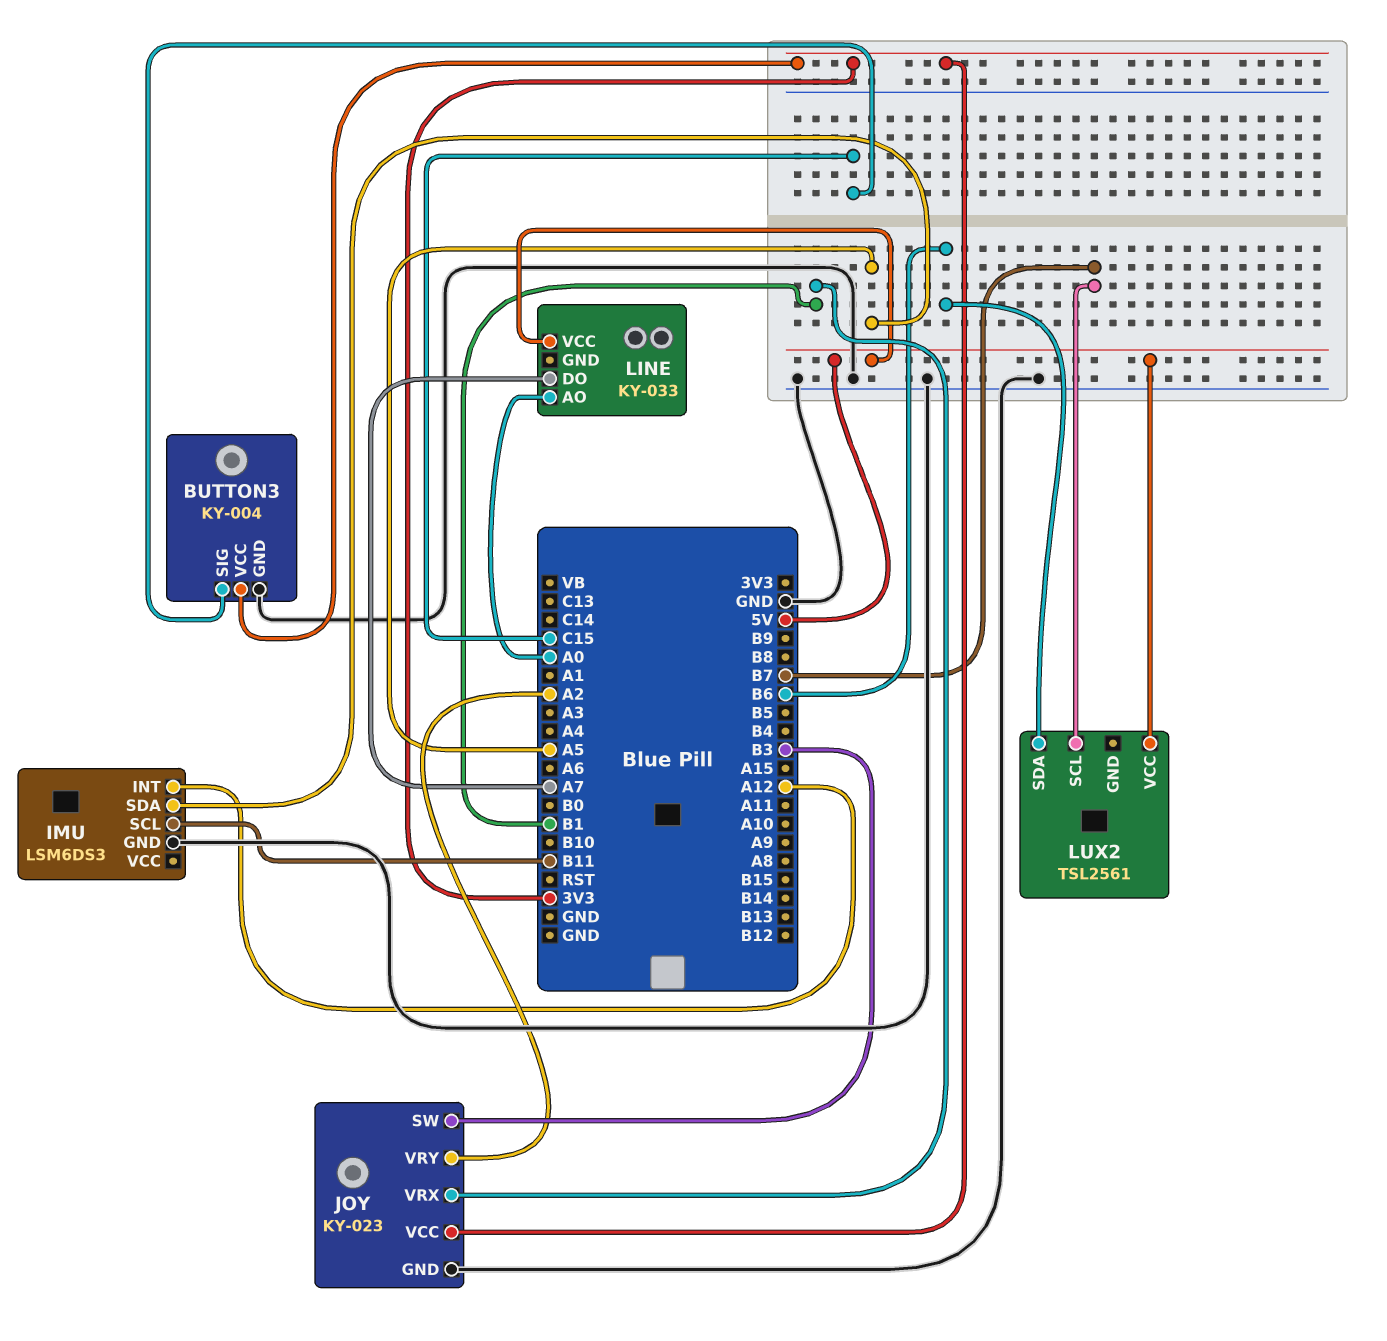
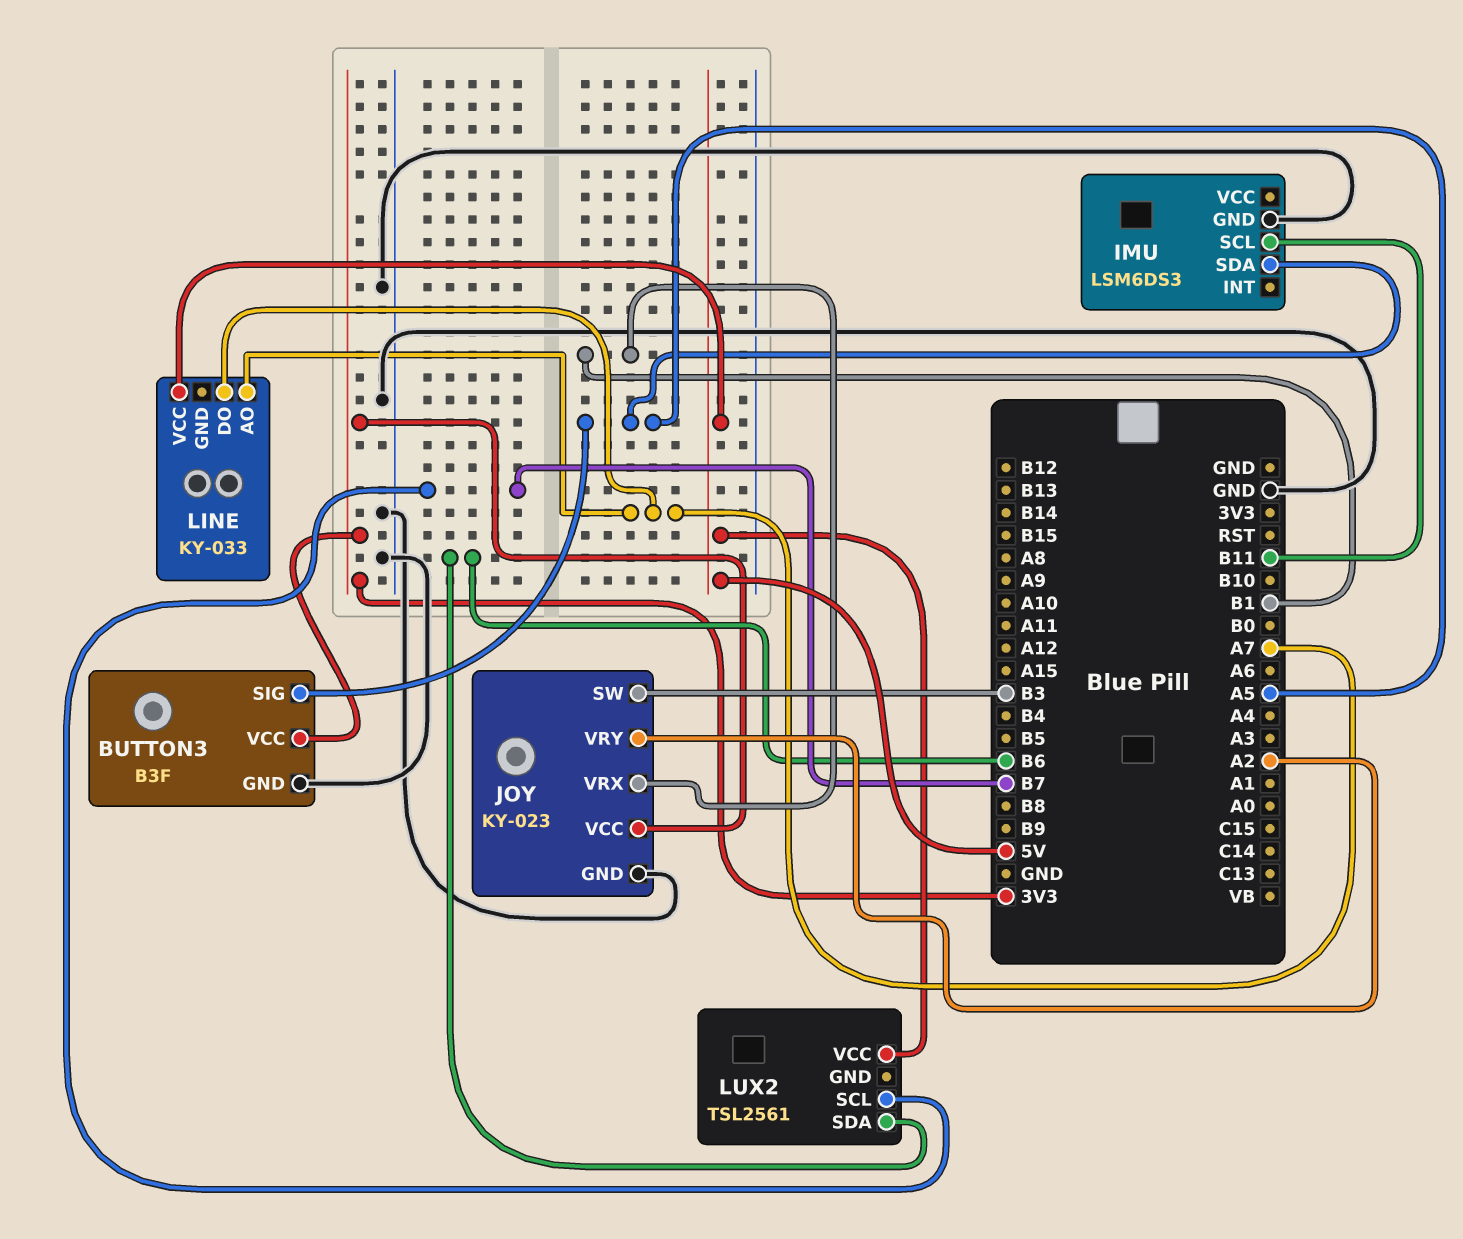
BUTTON3: KY-004 -> B3F
BUTTON3 pin SIG: C15 -> A5
IMU pin INT: A12 -> none
LINE pin AO: A0 -> A7

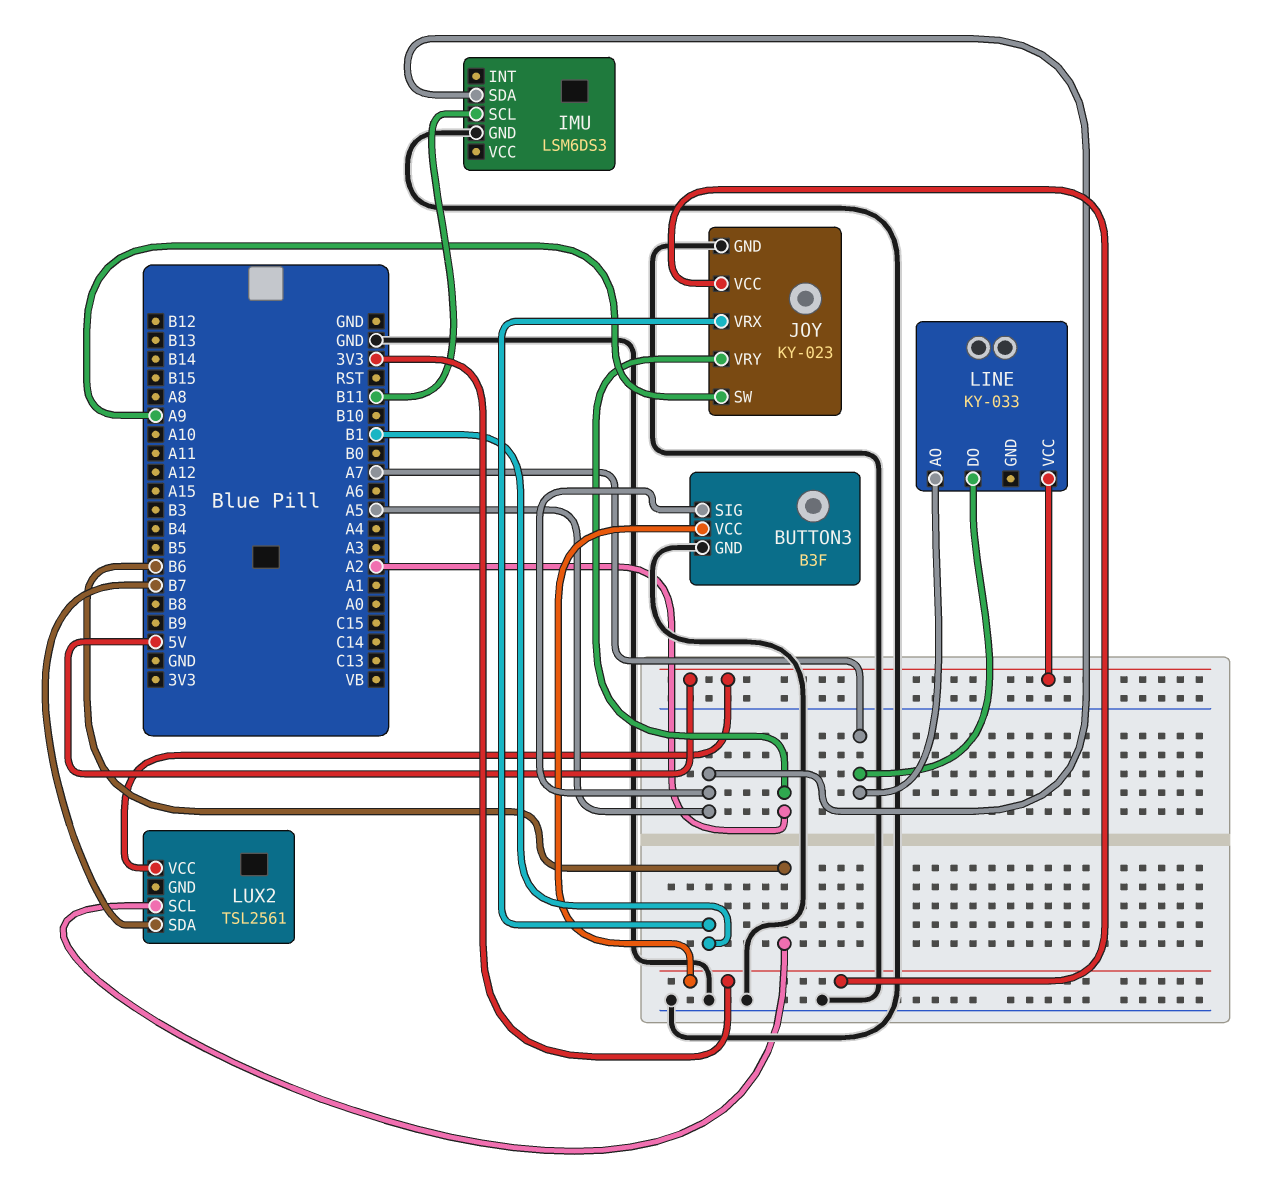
JOY pin SW: B3 -> A9
LUX2 pin SCL: B7 -> B6
LUX2 pin SDA: B6 -> B7

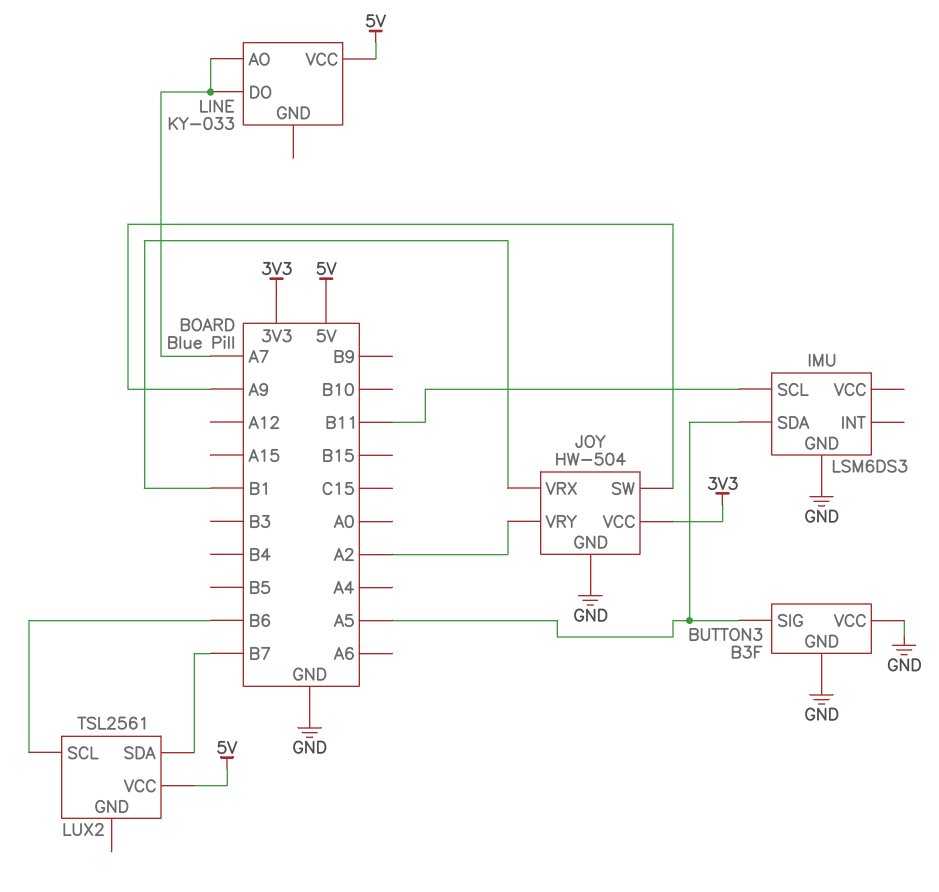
BUTTON3 pin VCC: 3V3 -> GND
JOY: KY-023 -> HW-504

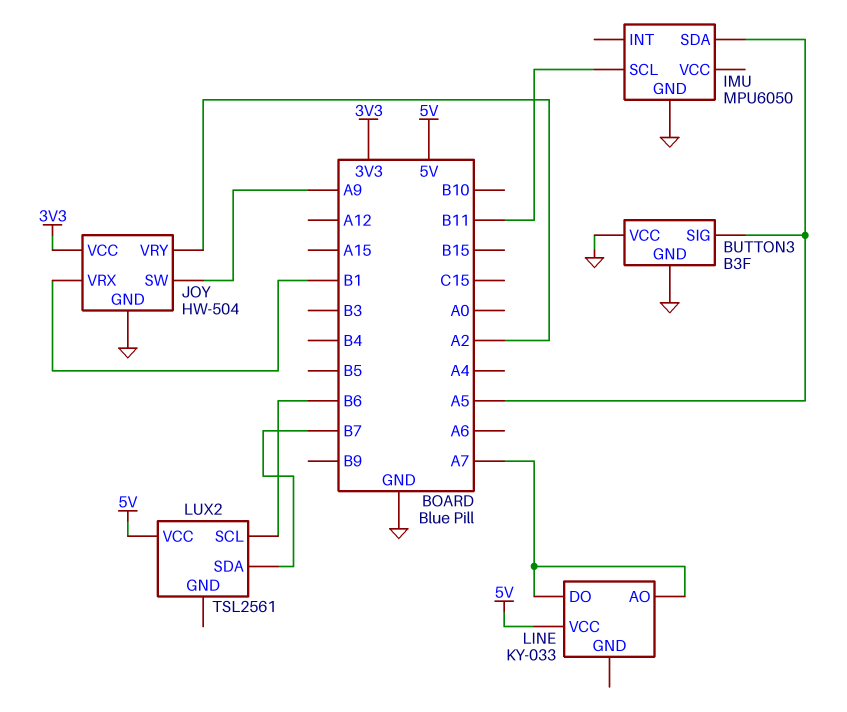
IMU: LSM6DS3 -> MPU6050

